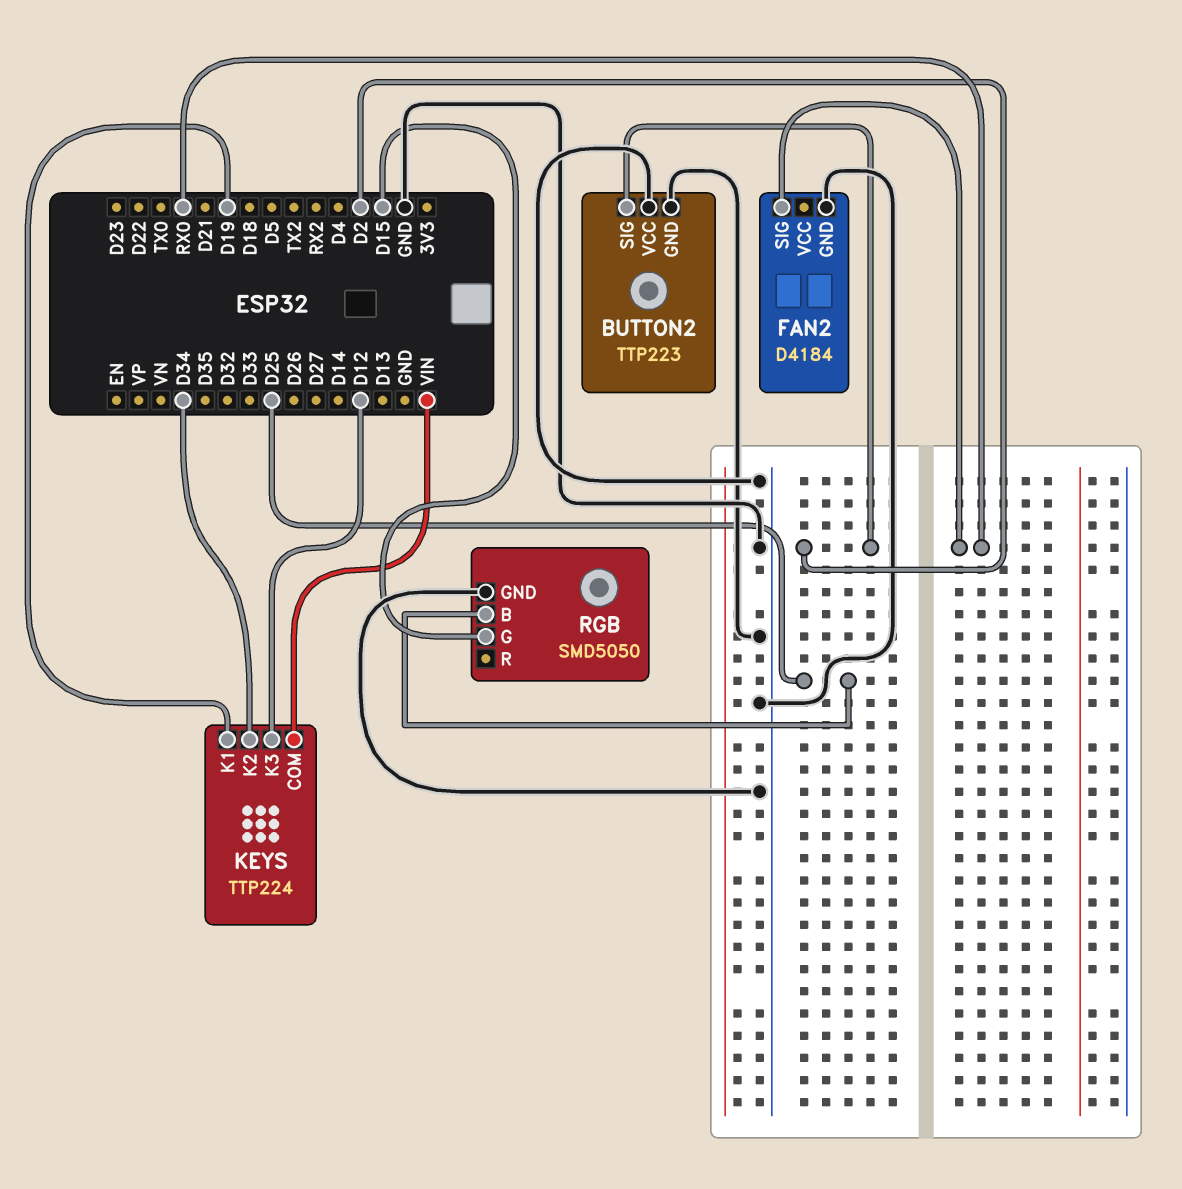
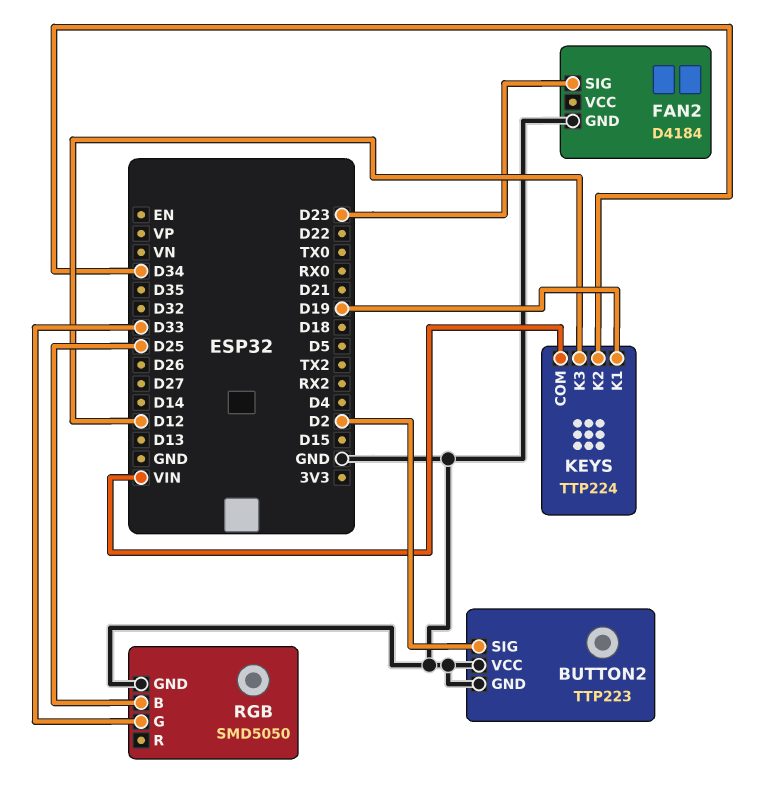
FAN2 pin SIG: RX0 -> D23
RGB pin G: D15 -> D33

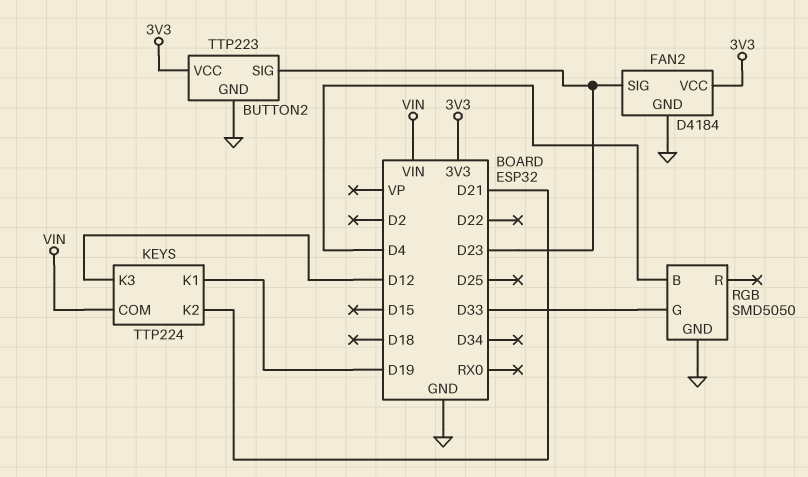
BUTTON2 pin SIG: D2 -> D23
BUTTON2 pin VCC: GND -> 3V3
FAN2 pin VCC: none -> 3V3
KEYS pin K2: D34 -> D21
RGB pin B: D25 -> D4

